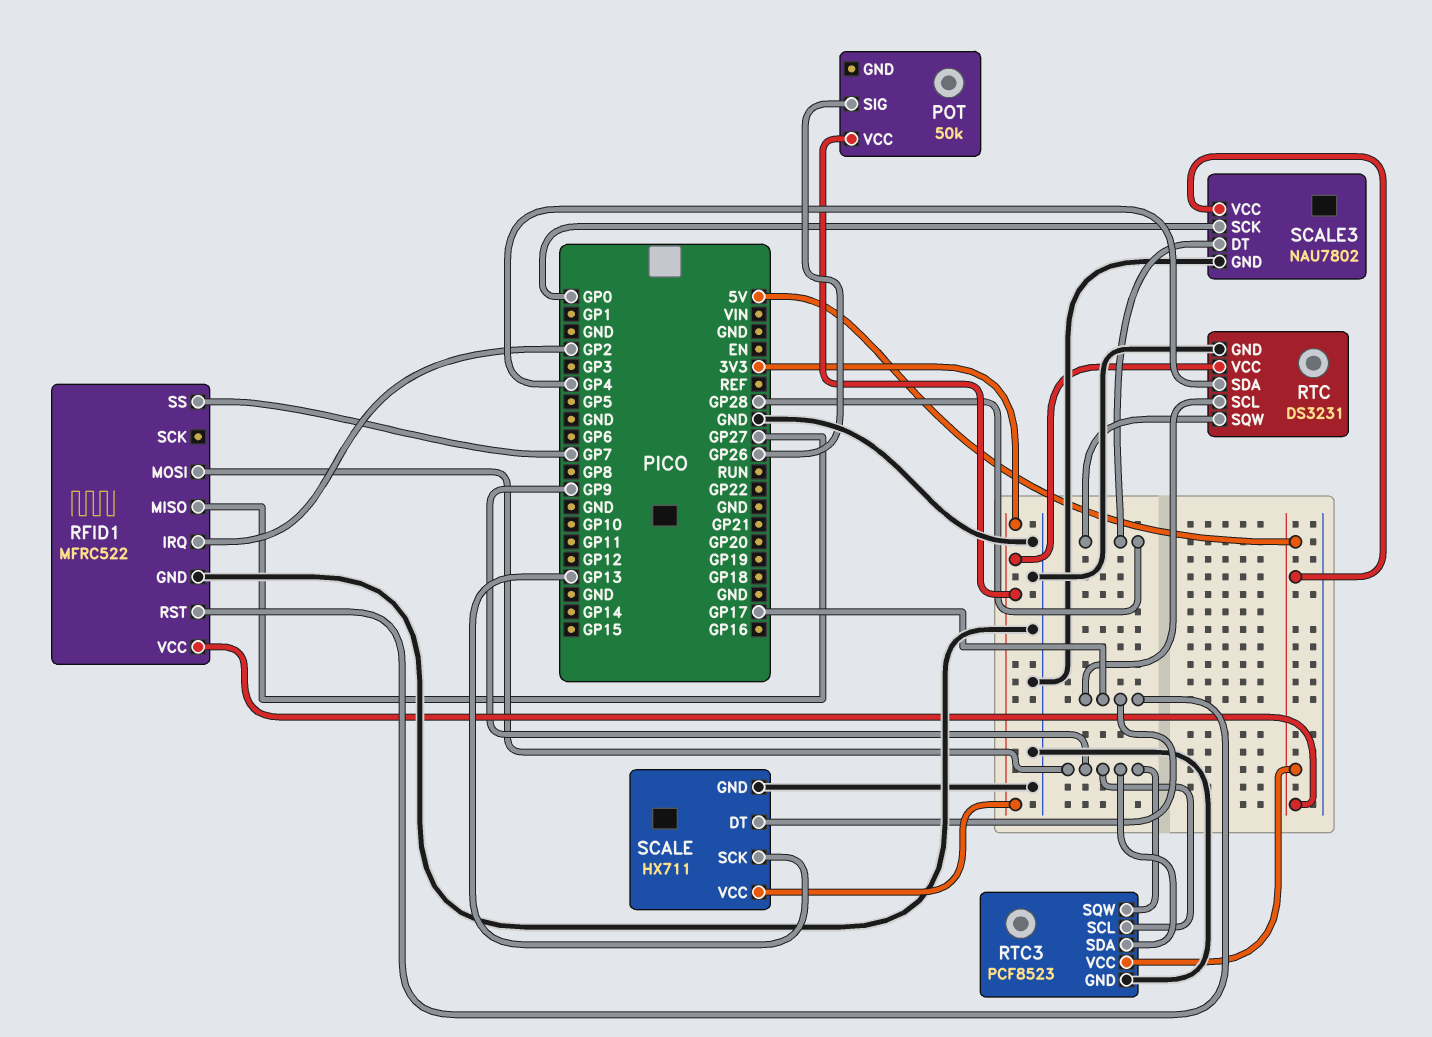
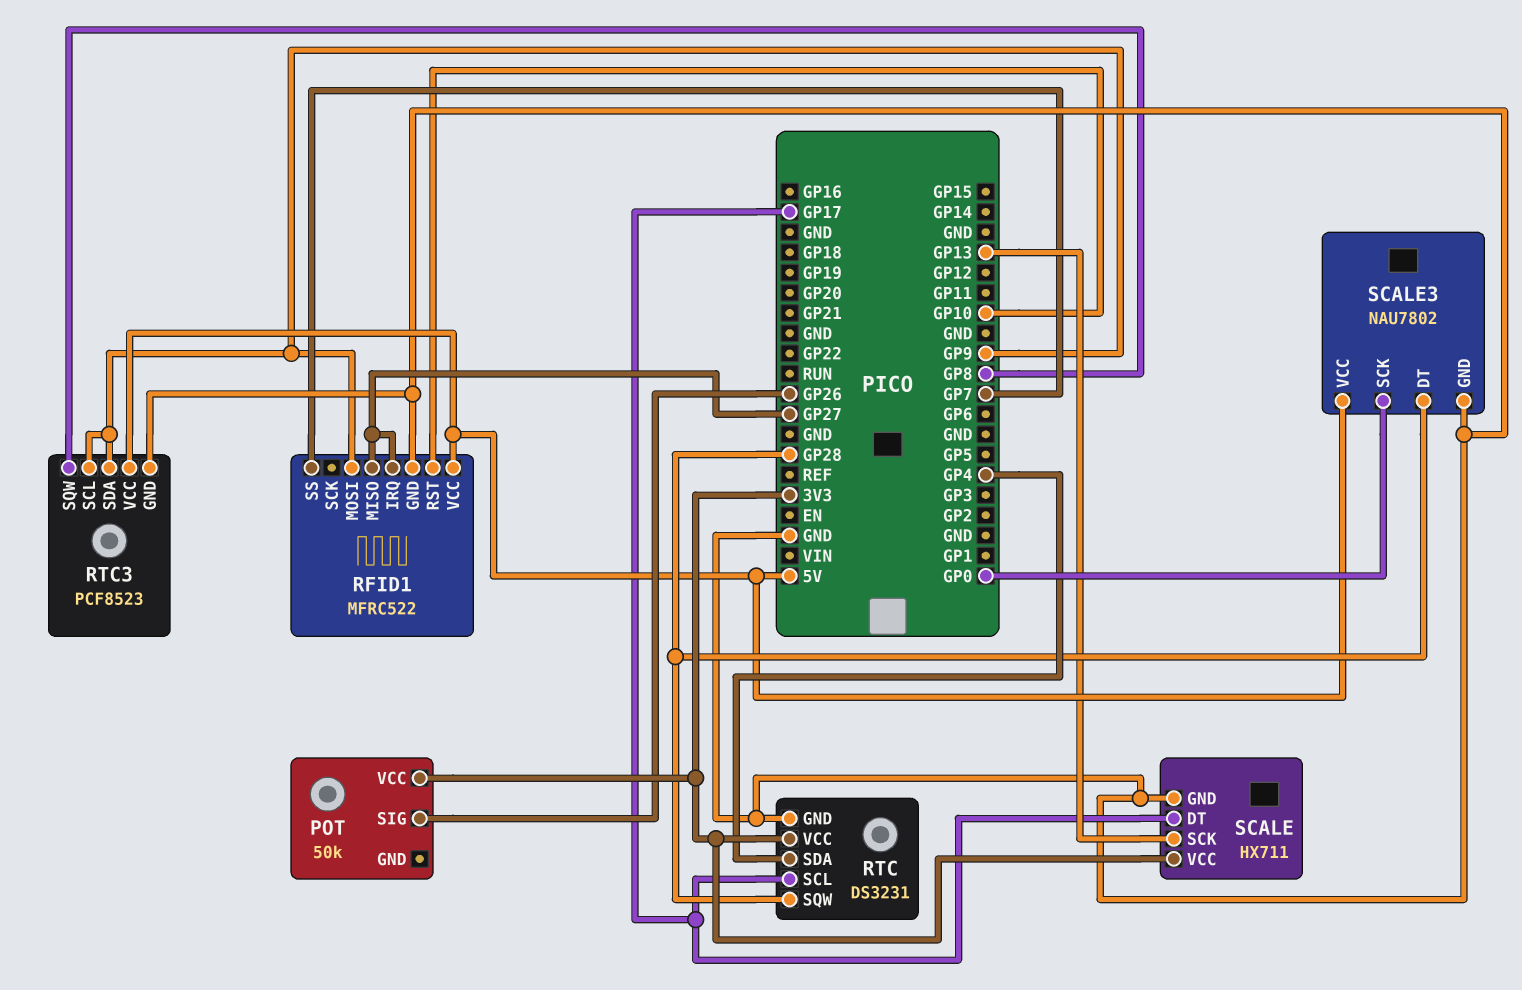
RFID1 pin IRQ: GP2 -> GP27
RFID1 pin RST: GP17 -> GP10
RTC3 pin SQW: GP9 -> GP8

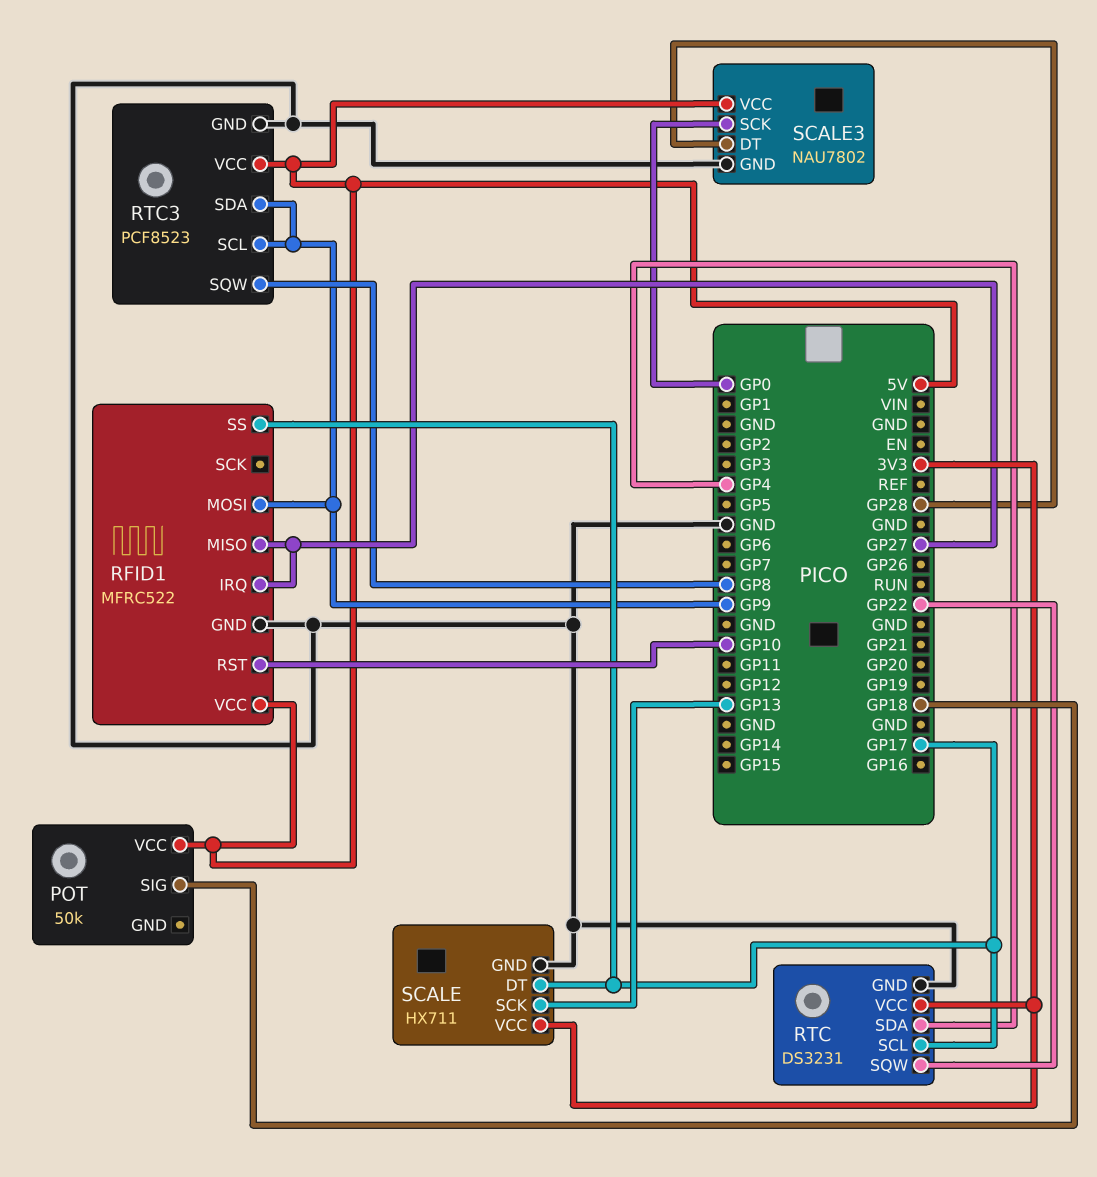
POT pin SIG: GP26 -> GP18
POT pin VCC: 3V3 -> 5V
RFID1 pin SS: GP7 -> GP17
RTC pin SQW: GP28 -> GP22

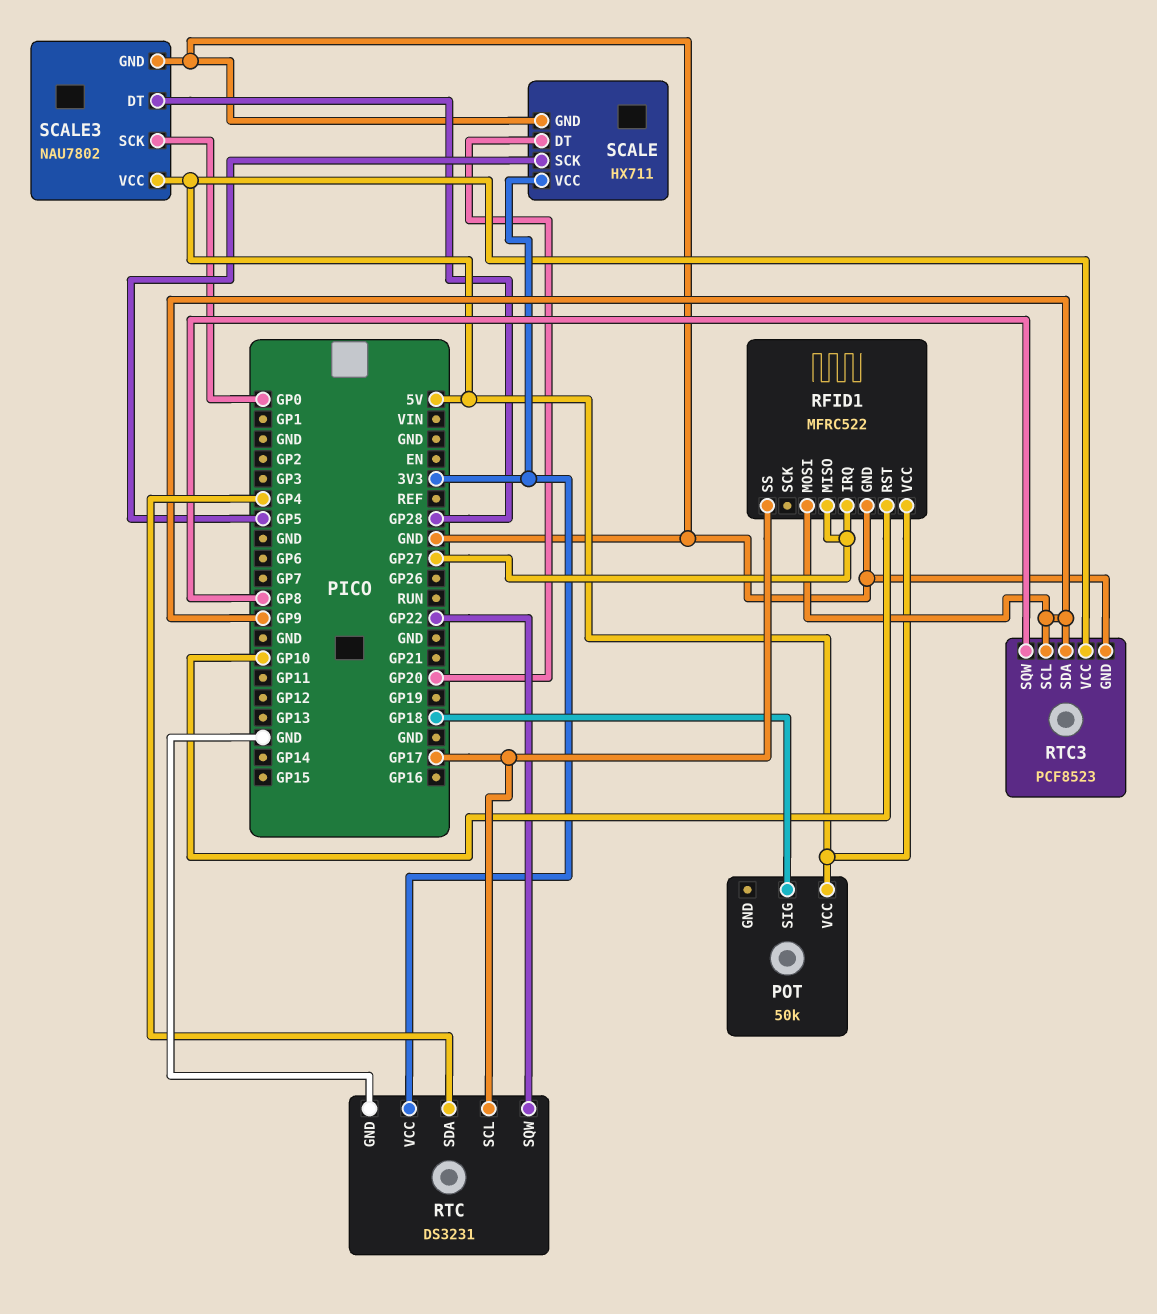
SCALE pin DT: GP17 -> GP20
SCALE pin SCK: GP13 -> GP5

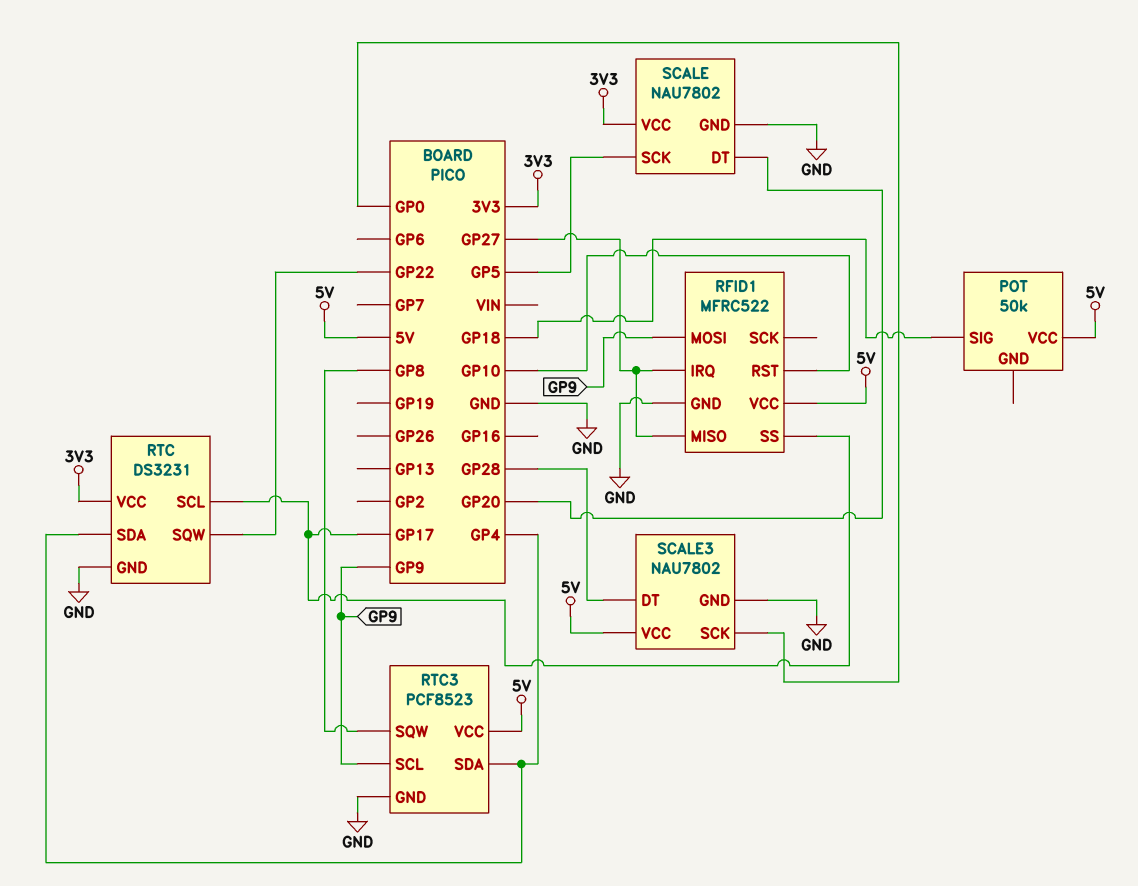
RTC3 pin SDA: GP9 -> GP4
SCALE: HX711 -> NAU7802

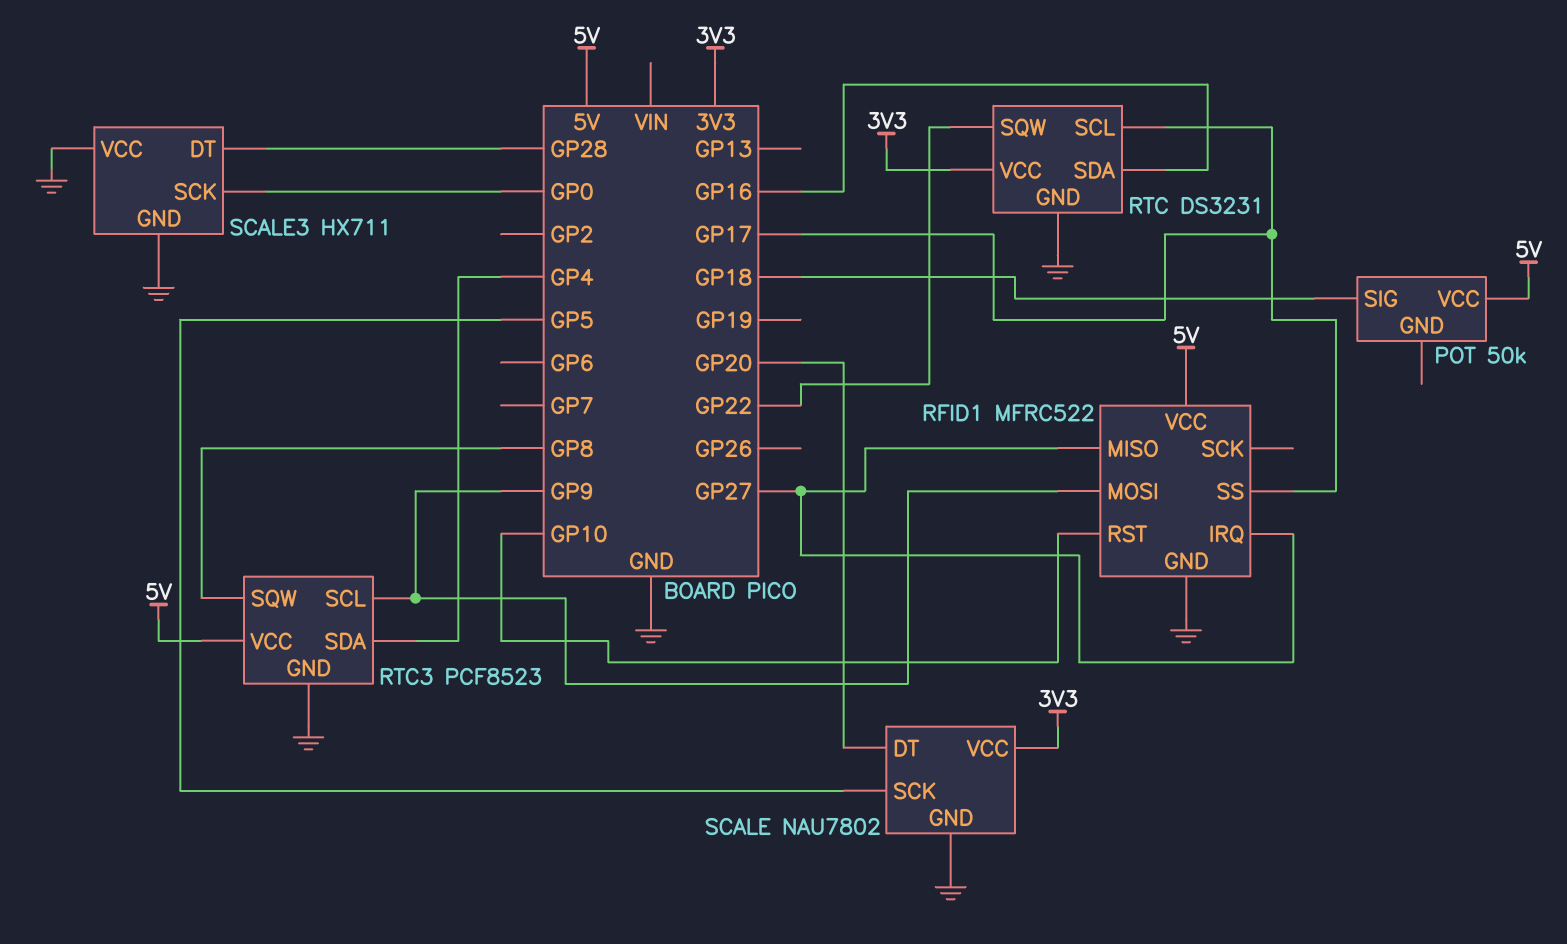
RTC pin SDA: GP4 -> GP16
SCALE3: NAU7802 -> HX711
SCALE3 pin VCC: 5V -> GND

